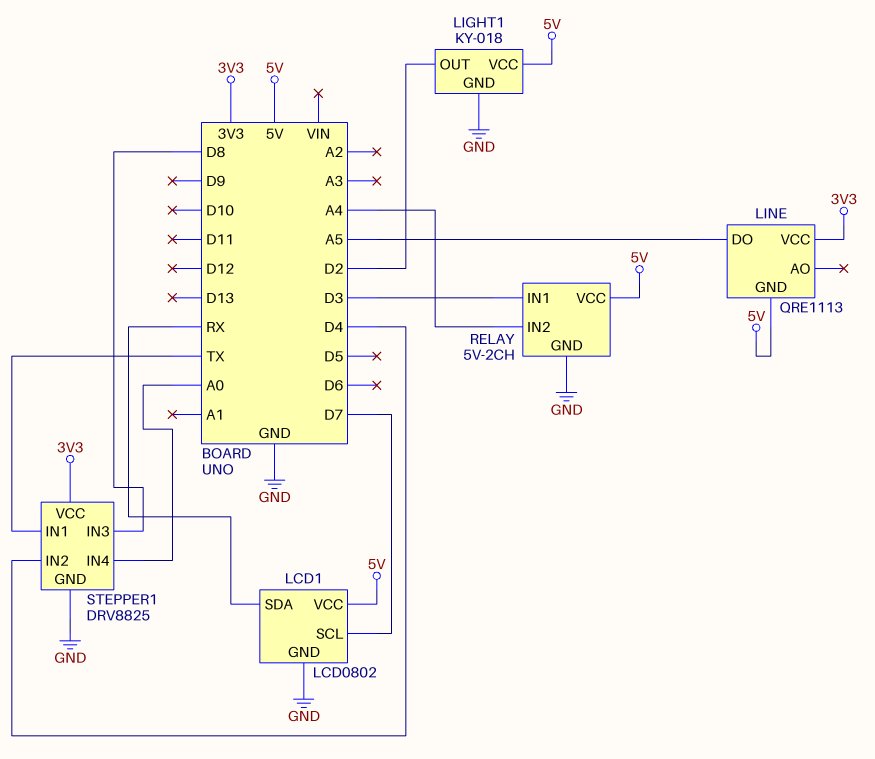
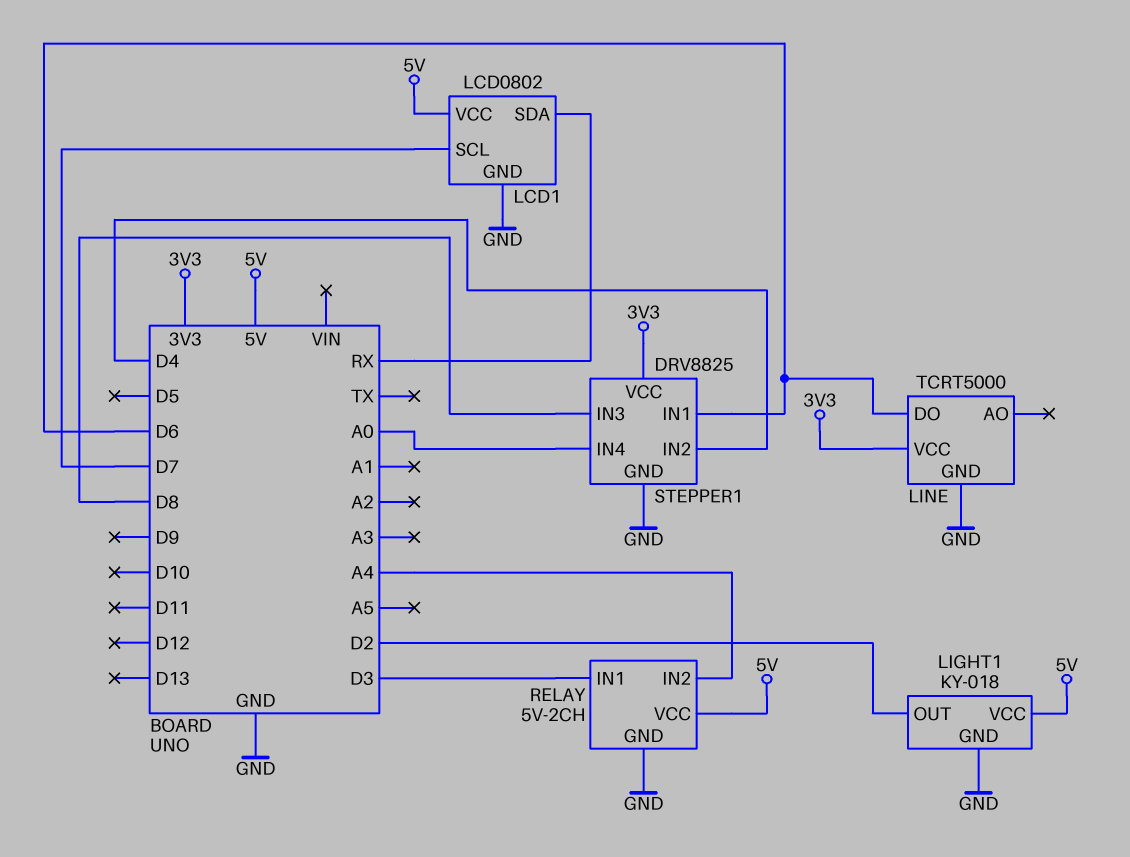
LINE: QRE1113 -> TCRT5000
LINE pin DO: A5 -> D6
LINE pin GND: 5V -> GND
STEPPER1 pin IN1: TX -> D6

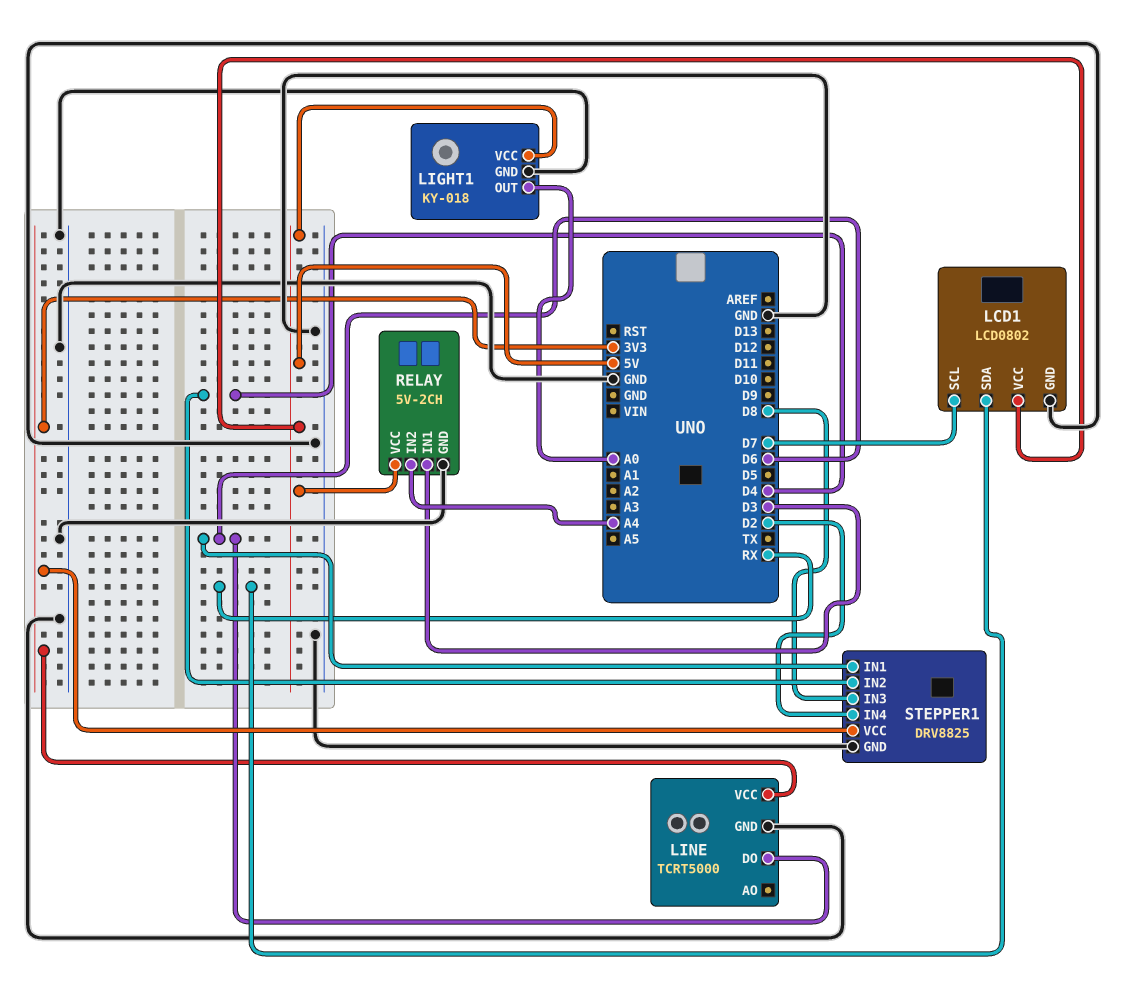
LIGHT1 pin OUT: D2 -> A0
STEPPER1 pin IN4: A0 -> D2

